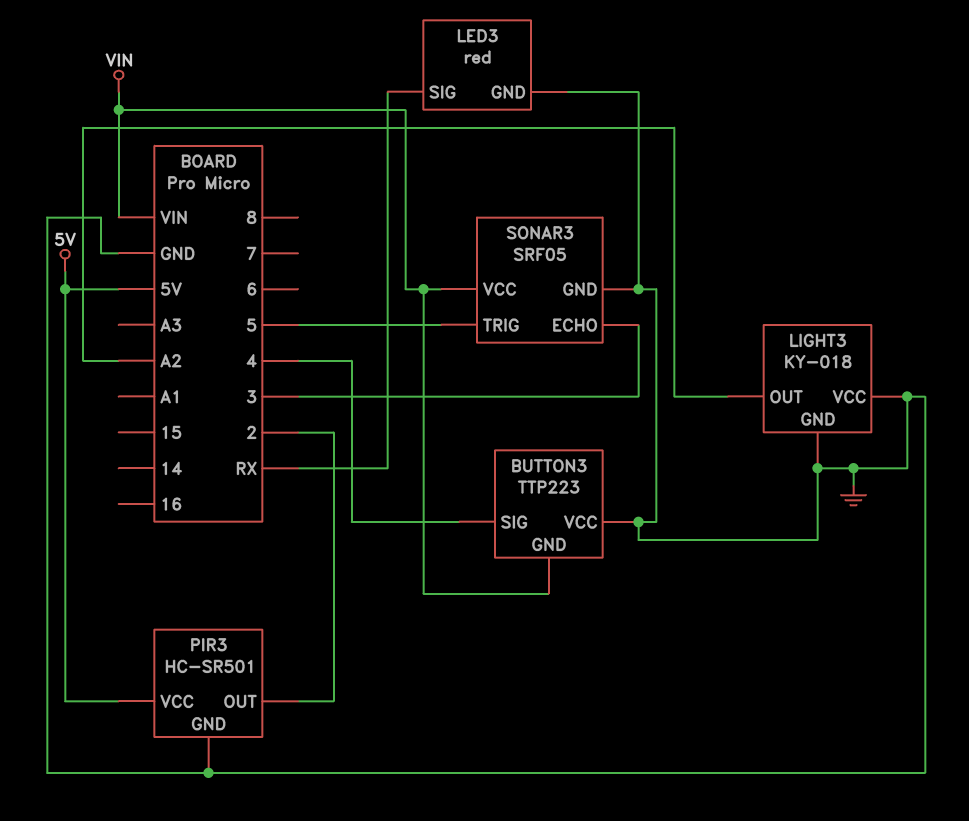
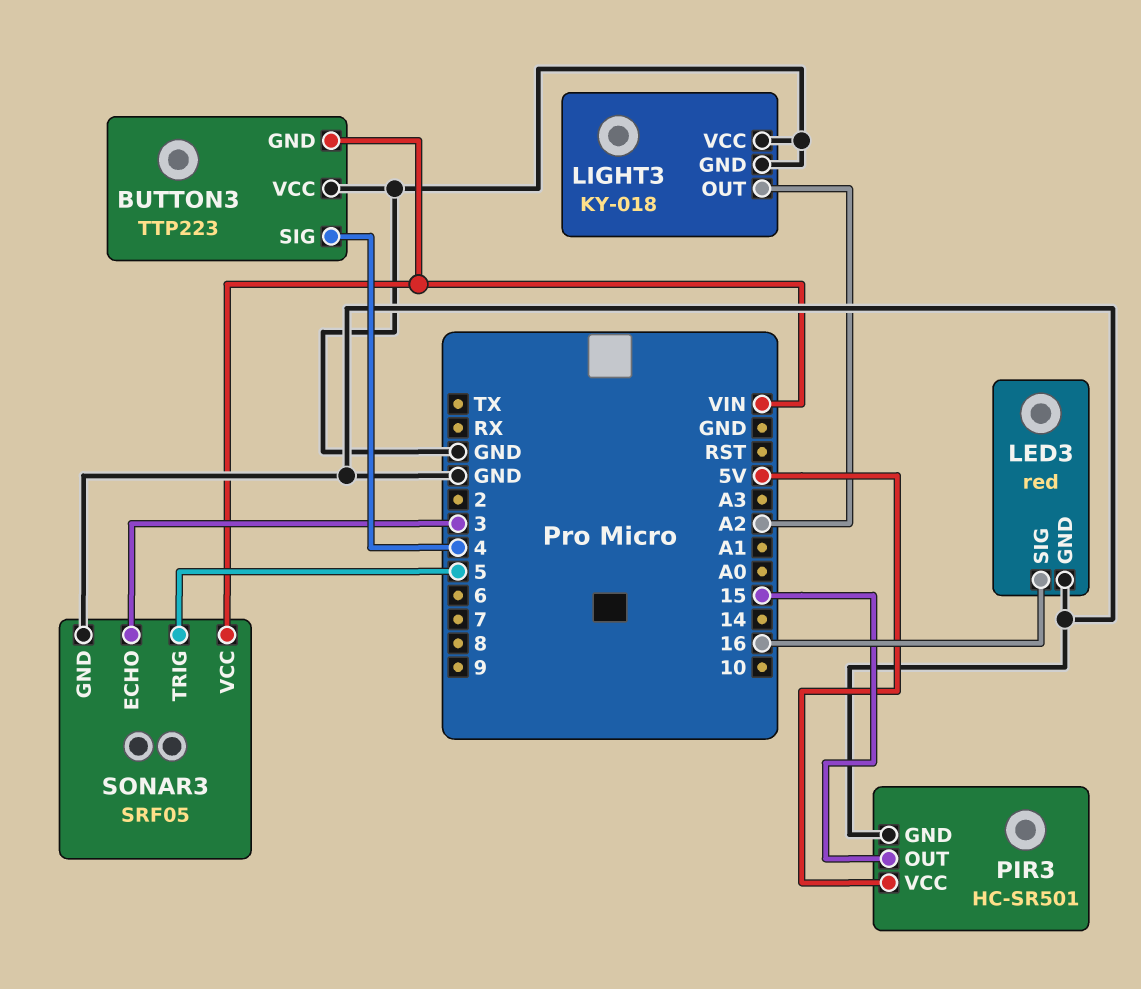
LED3 pin SIG: RX -> 16
PIR3 pin OUT: 2 -> 15

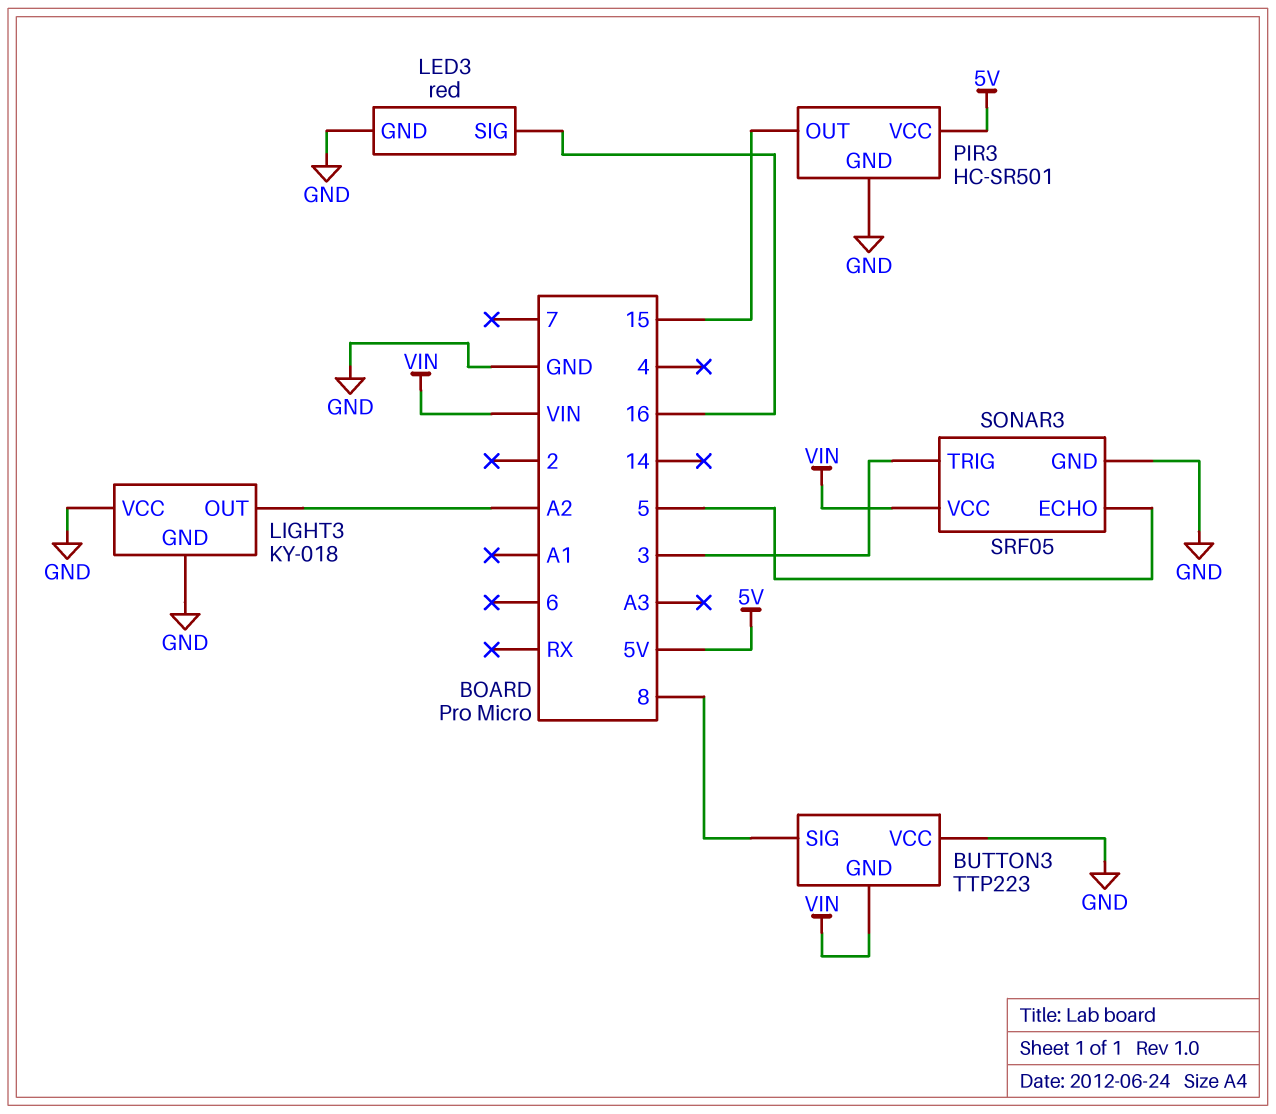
BUTTON3 pin SIG: 4 -> 8
SONAR3 pin ECHO: 3 -> 5
SONAR3 pin TRIG: 5 -> 3

